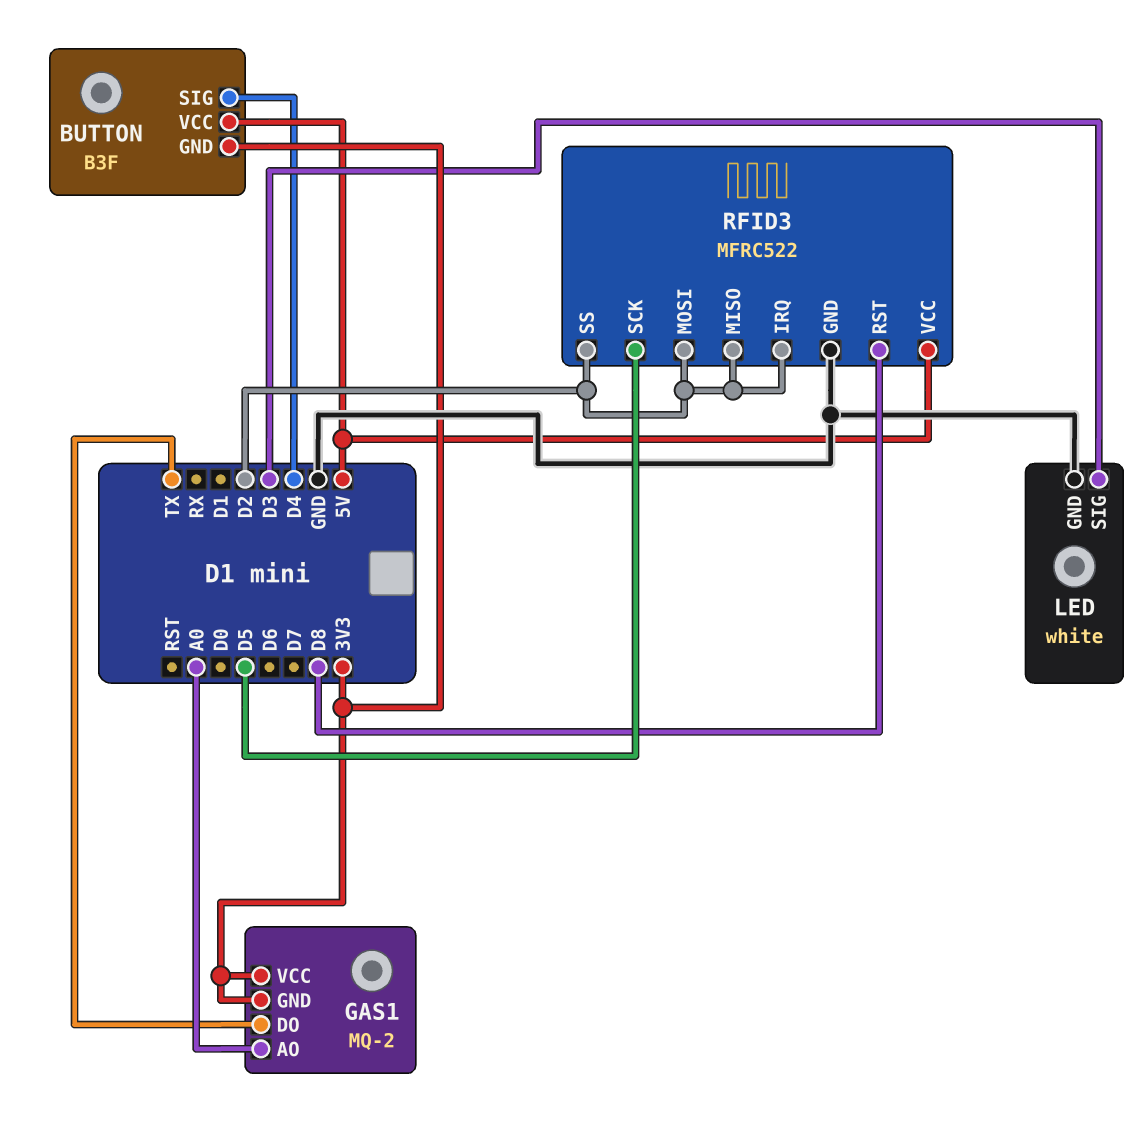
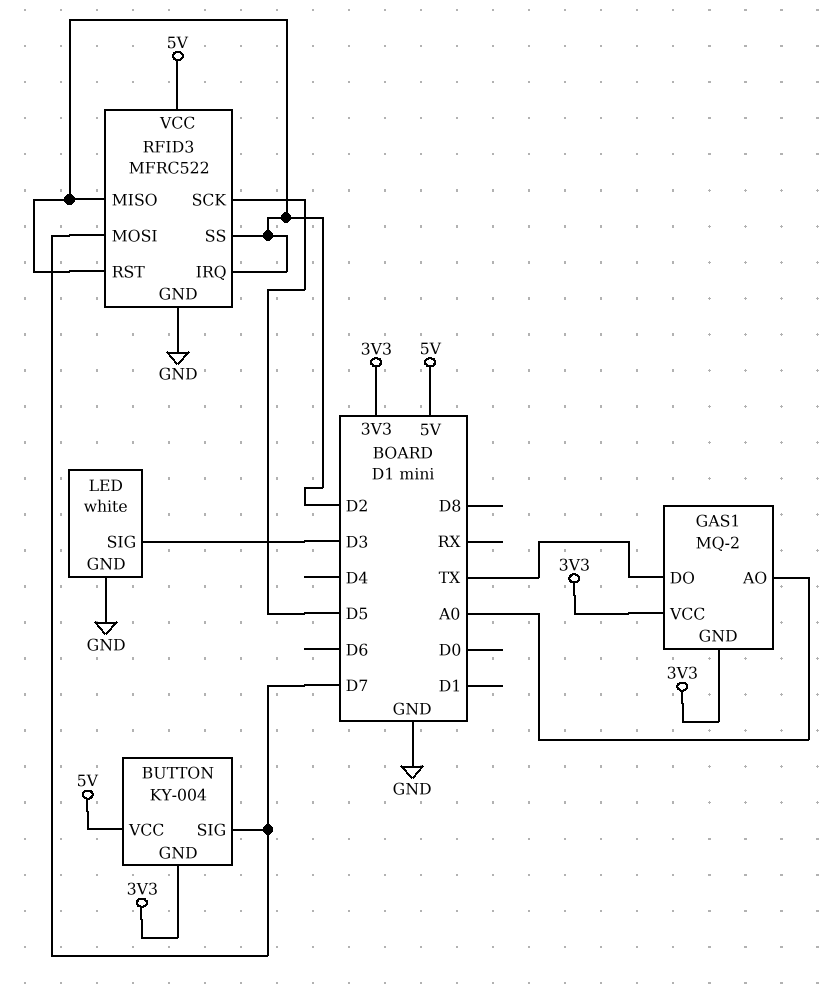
BUTTON: B3F -> KY-004
BUTTON pin SIG: D4 -> D7
RFID3 pin MOSI: D2 -> D7
RFID3 pin RST: D8 -> D2

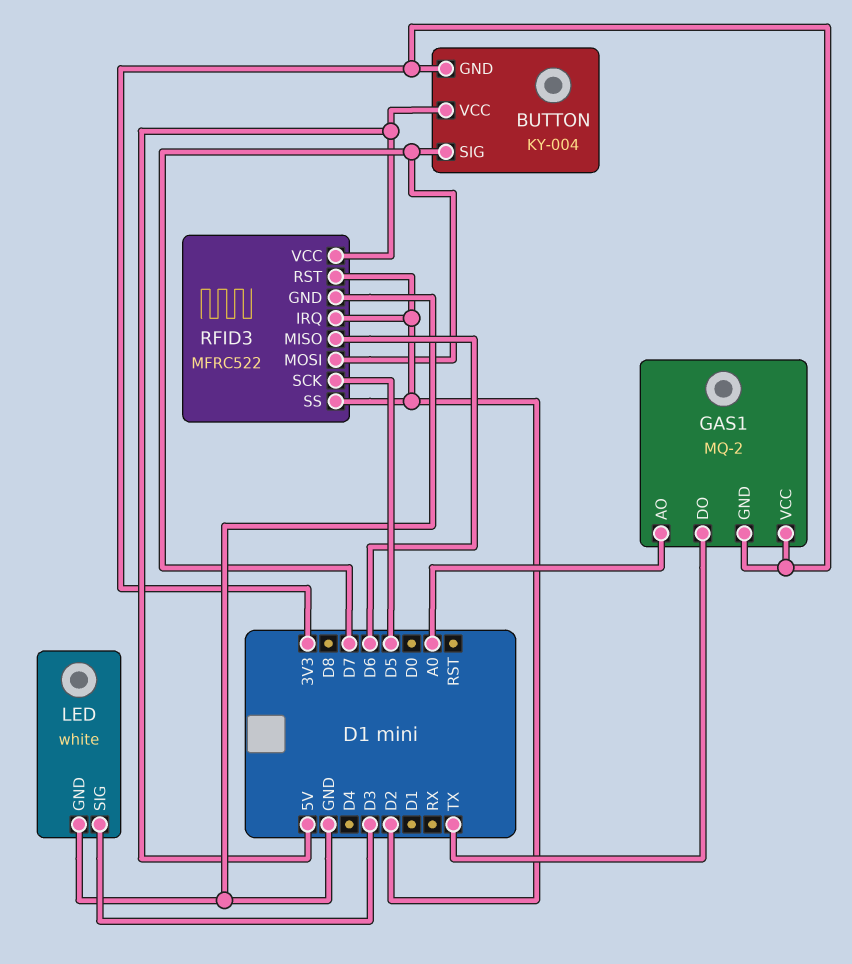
RFID3 pin MISO: D2 -> D6

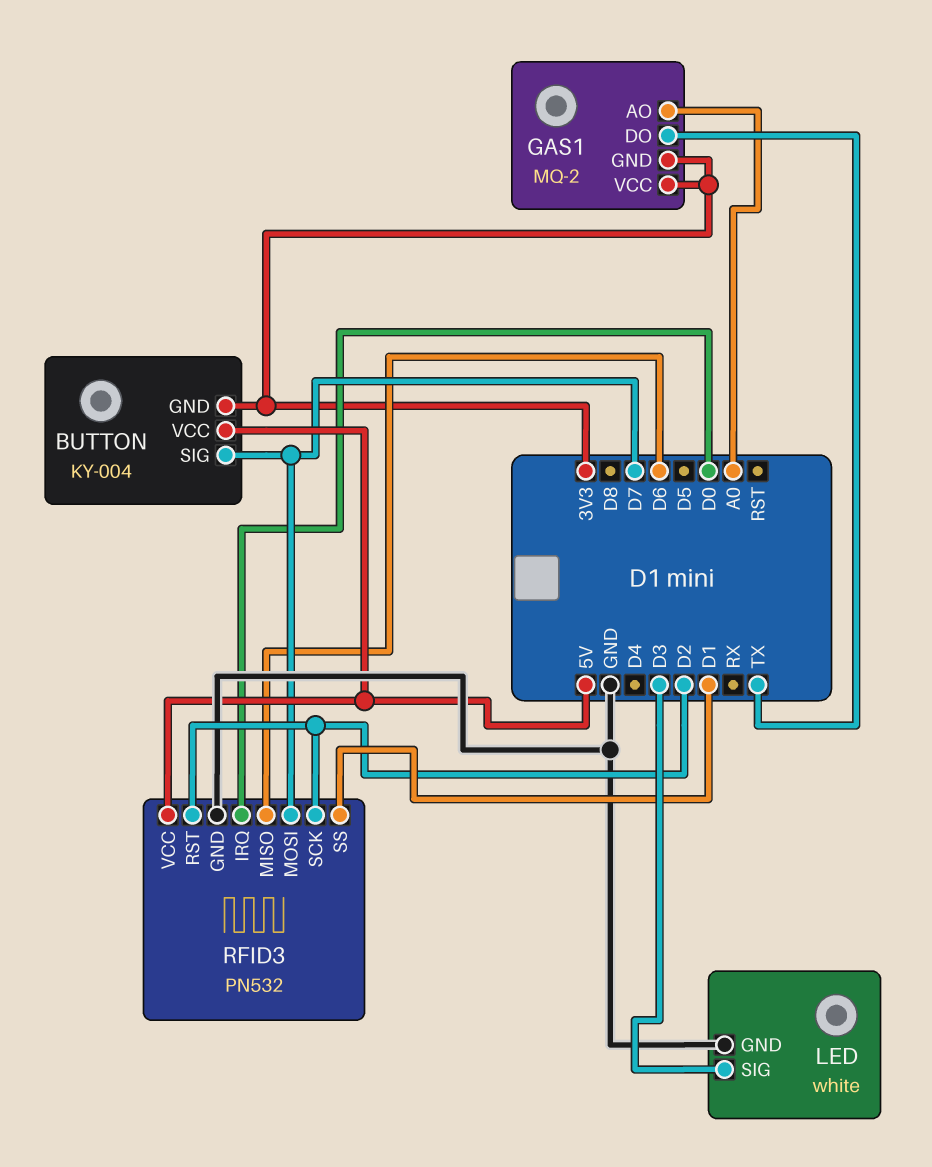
RFID3: MFRC522 -> PN532
RFID3 pin IRQ: D2 -> D0
RFID3 pin SCK: D5 -> D2
RFID3 pin SS: D2 -> D1

